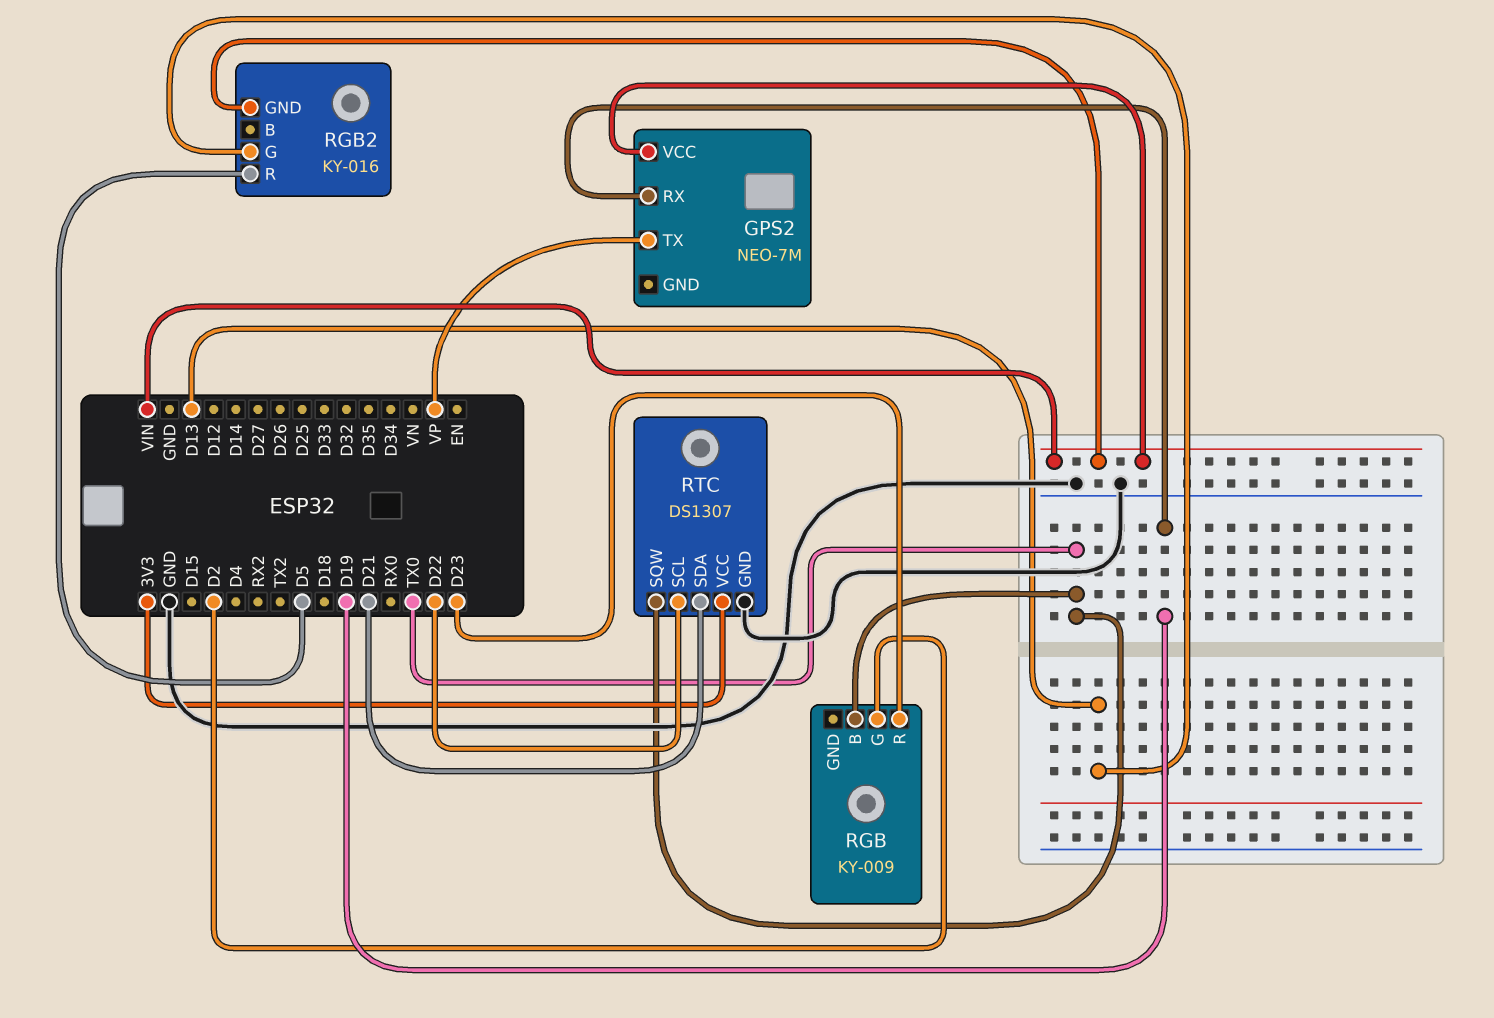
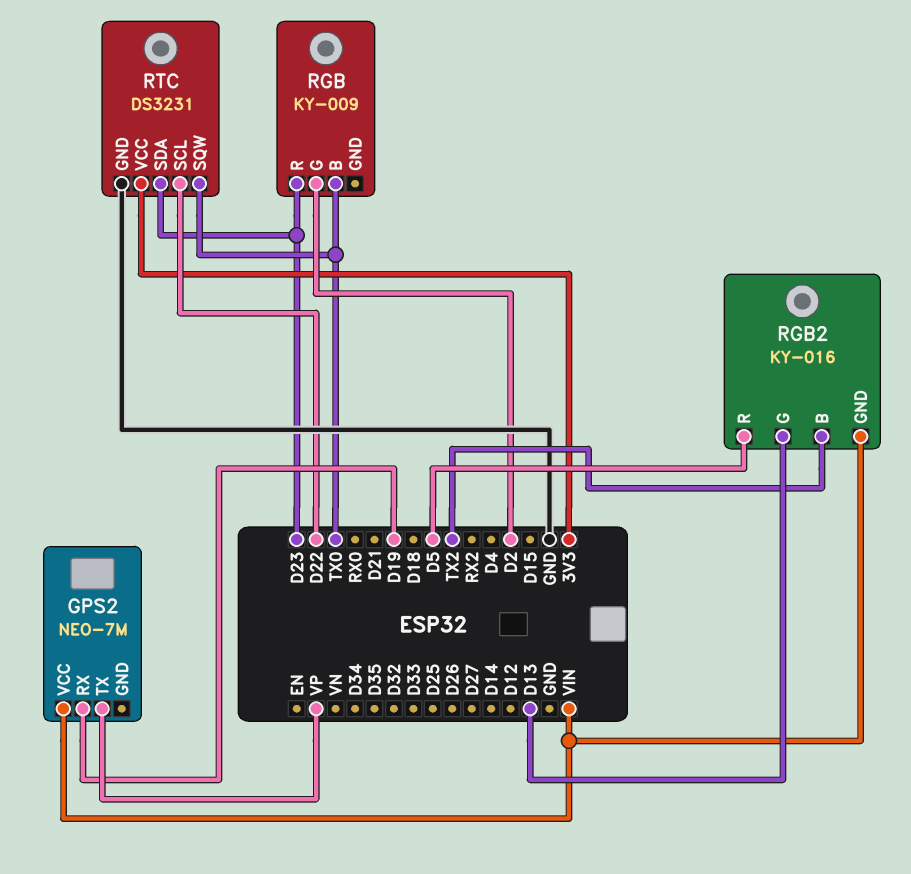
RGB2 pin B: none -> TX2
RTC: DS1307 -> DS3231
RTC pin SDA: D21 -> D23

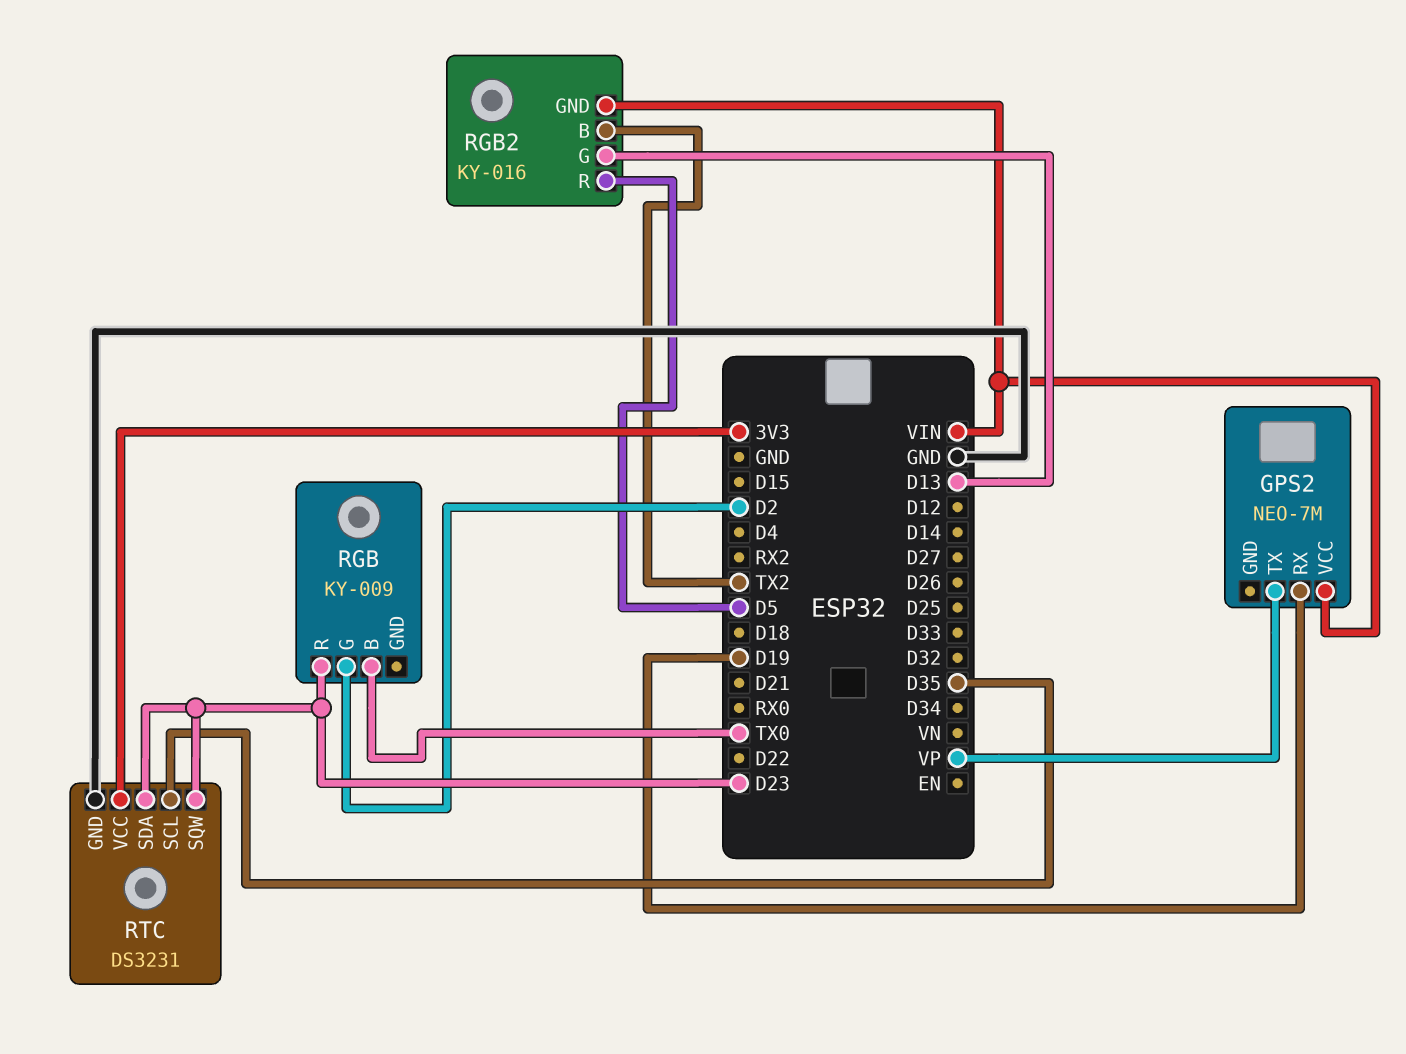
RTC pin SCL: D22 -> D35
RTC pin SQW: TX0 -> D23

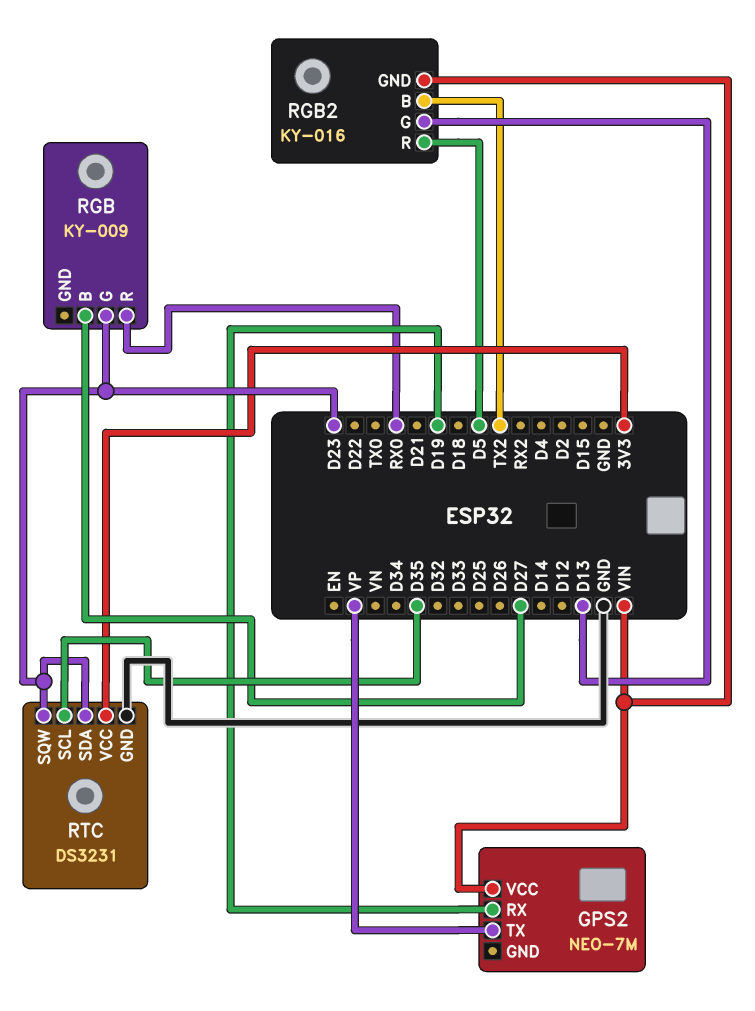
RGB pin B: TX0 -> D27
RGB pin G: D2 -> D23
RGB pin R: D23 -> RX0

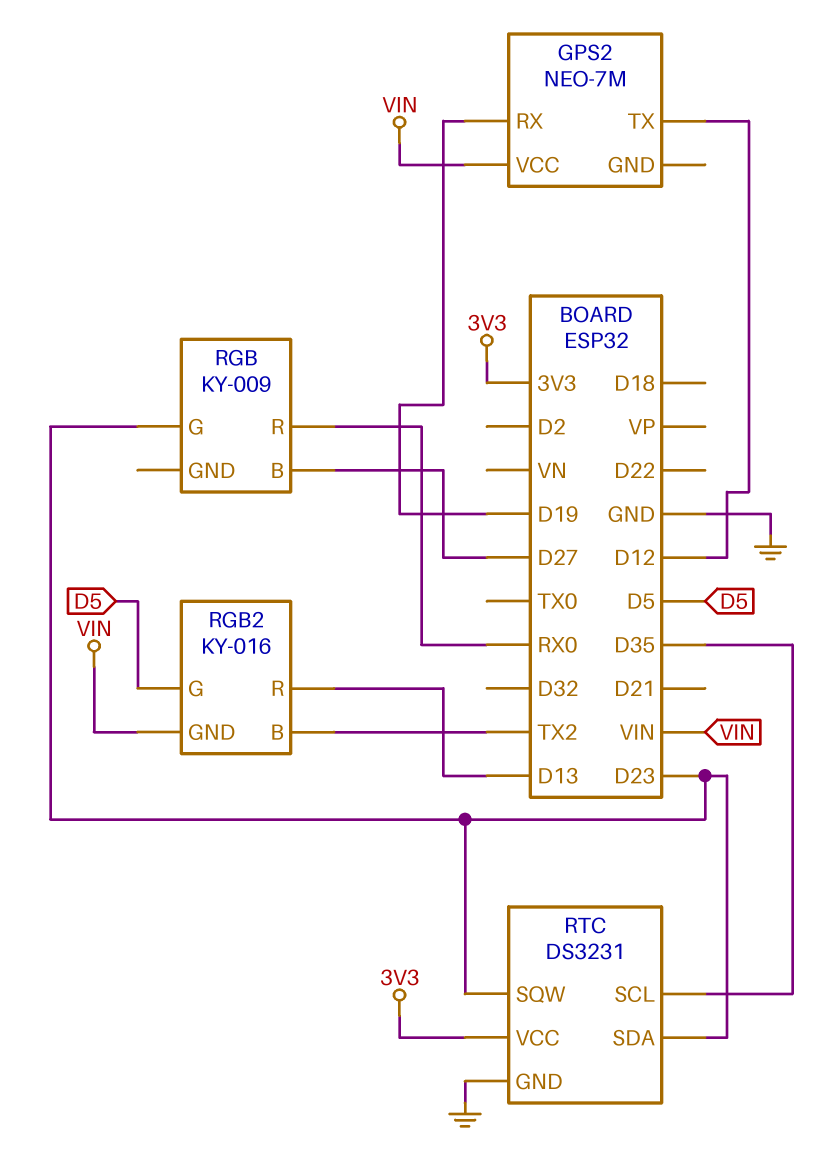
GPS2 pin TX: VP -> D12
RGB2 pin G: D13 -> D5
RGB2 pin R: D5 -> D13

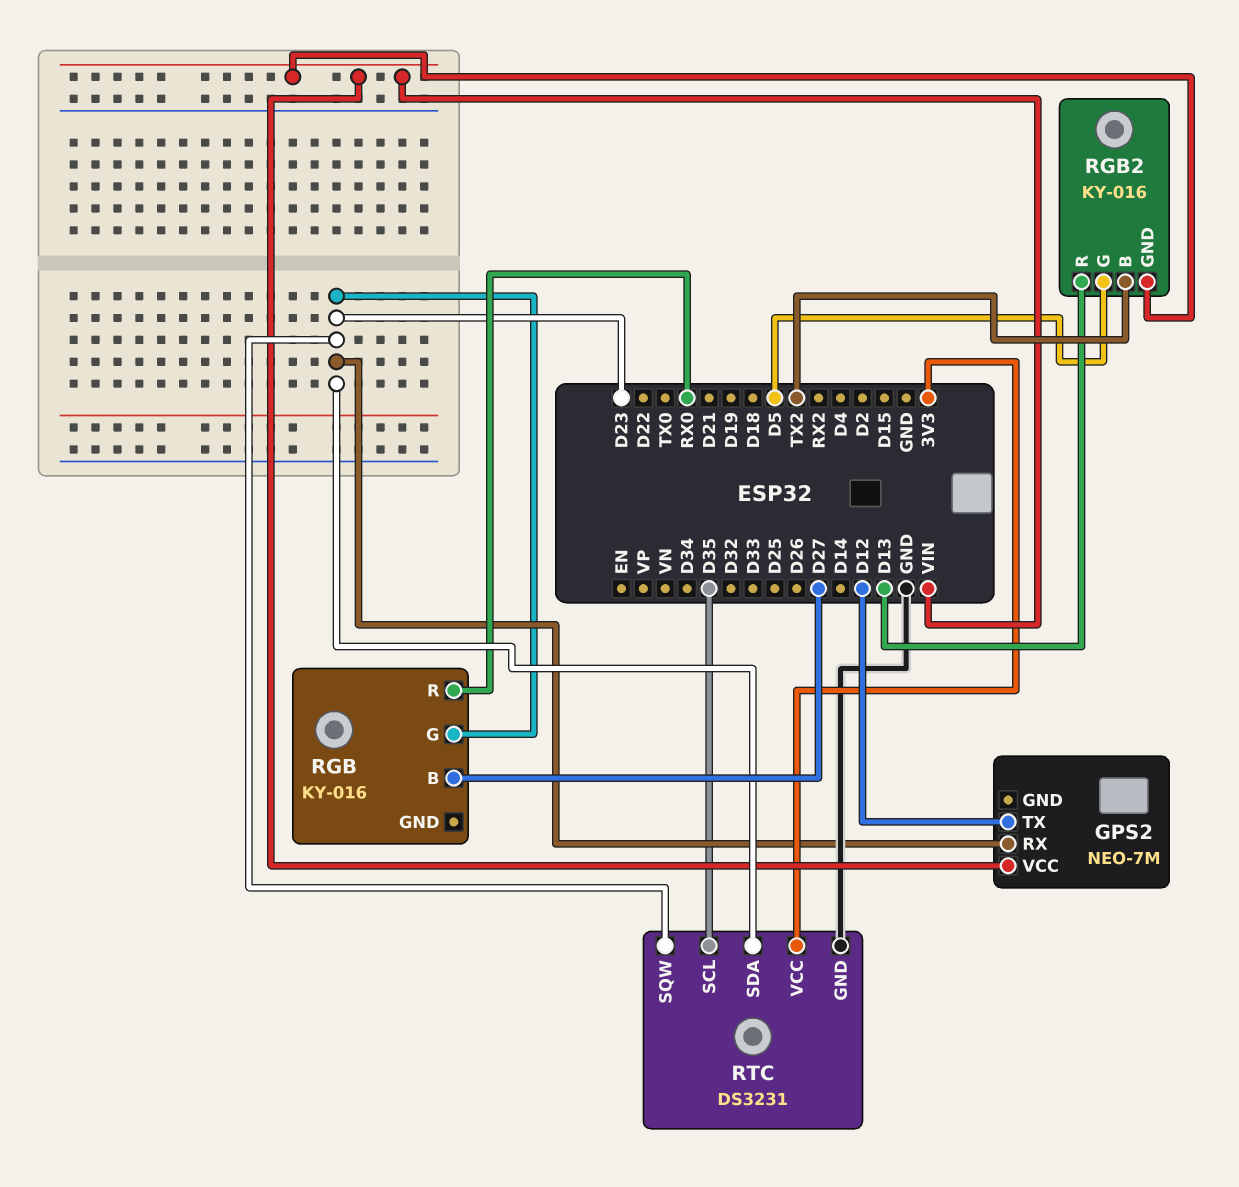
GPS2 pin RX: D19 -> D23
RGB: KY-009 -> KY-016

